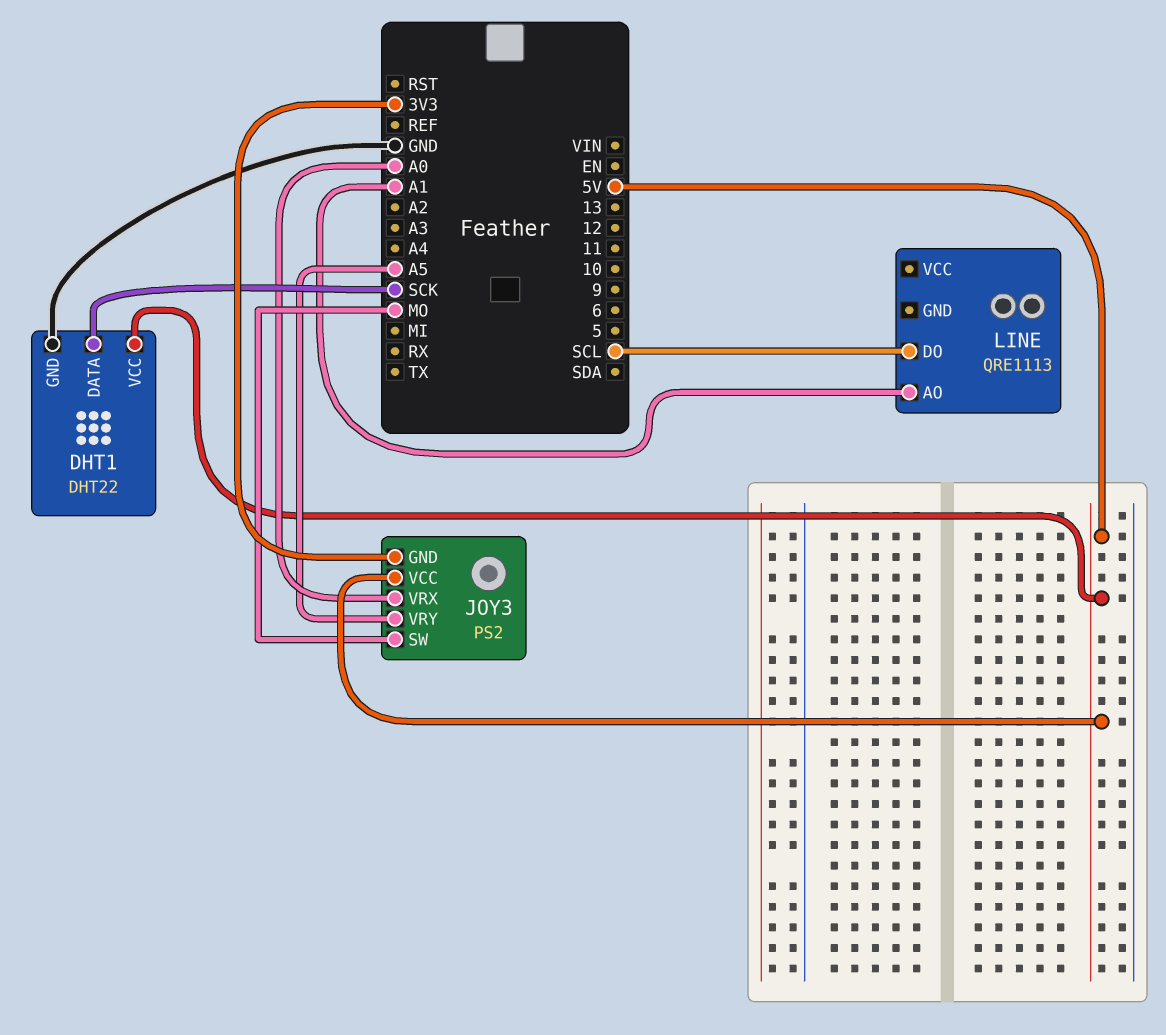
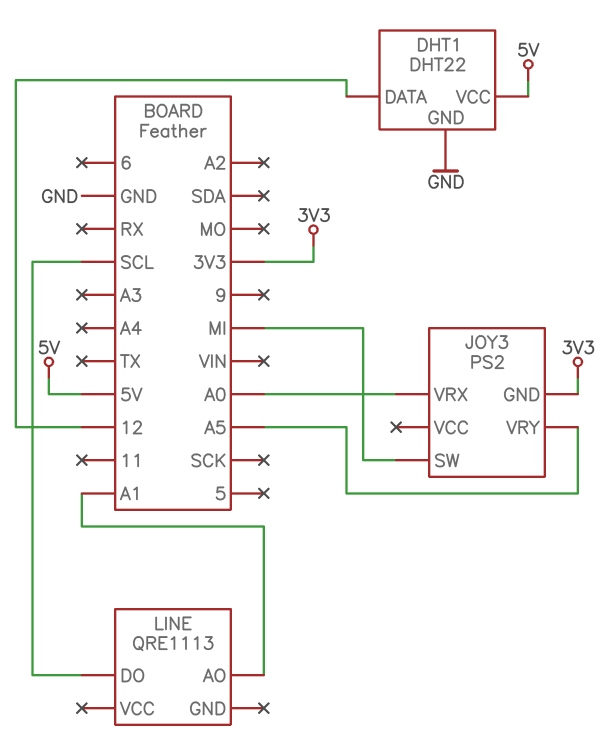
DHT1 pin DATA: SCK -> 12
JOY3 pin SW: MO -> MI
JOY3 pin VCC: 5V -> none

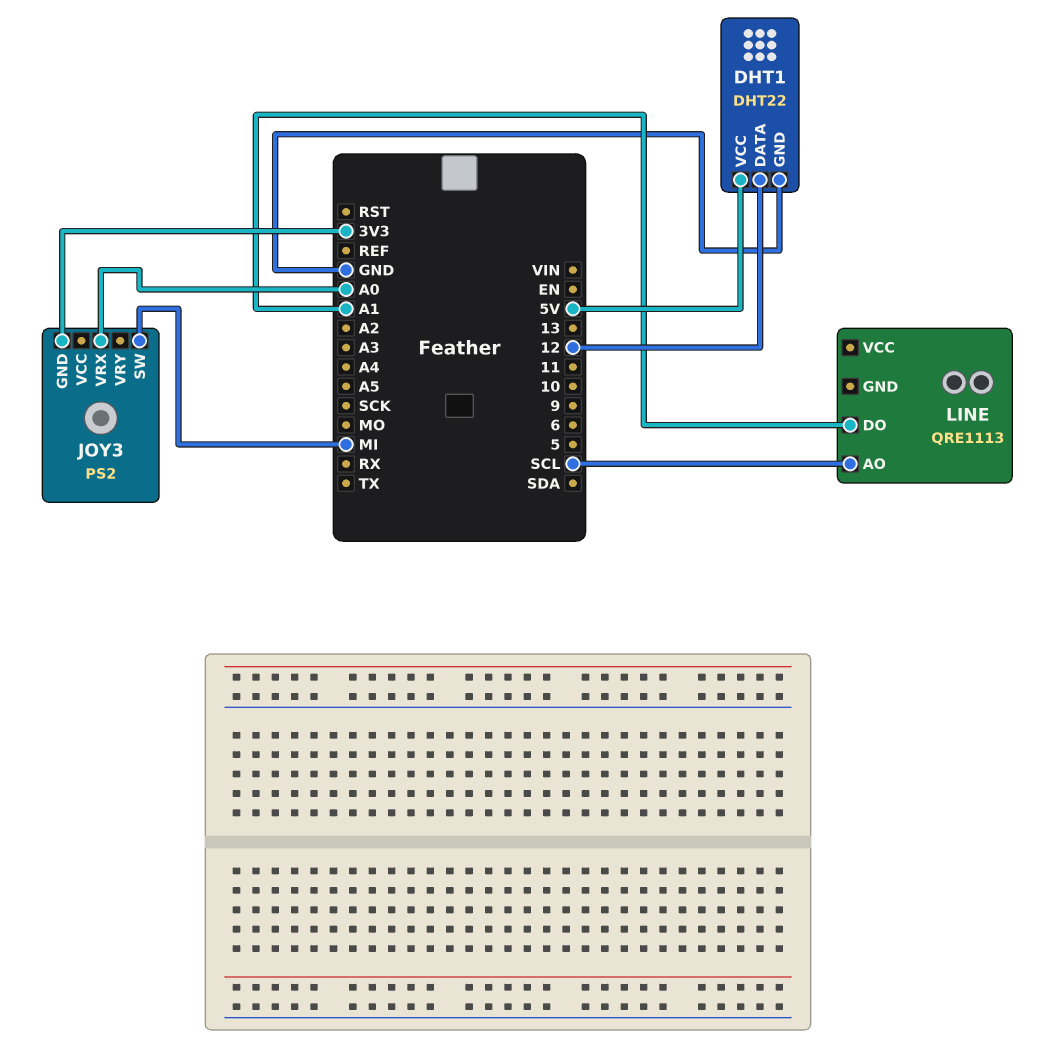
JOY3 pin VRY: A5 -> none
LINE pin AO: A1 -> SCL
LINE pin DO: SCL -> A1

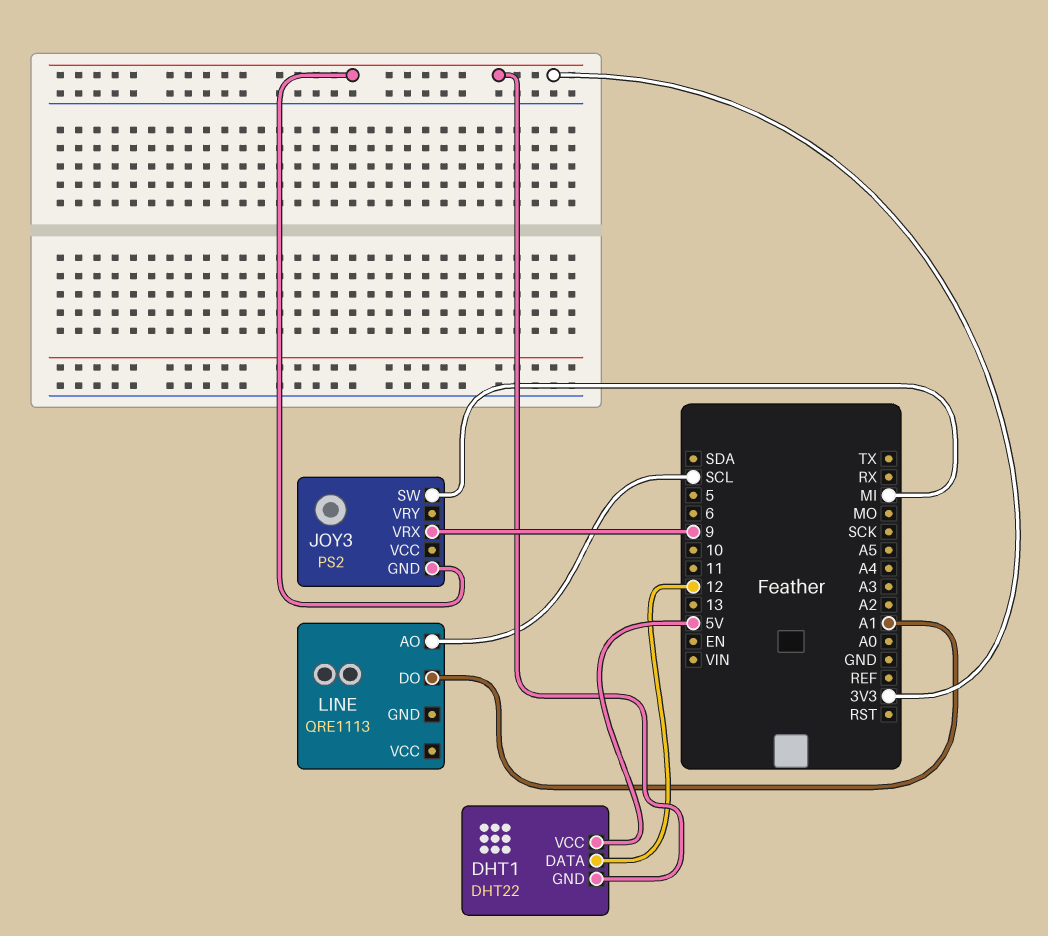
DHT1 pin GND: GND -> 3V3
JOY3 pin VRX: A0 -> 9

